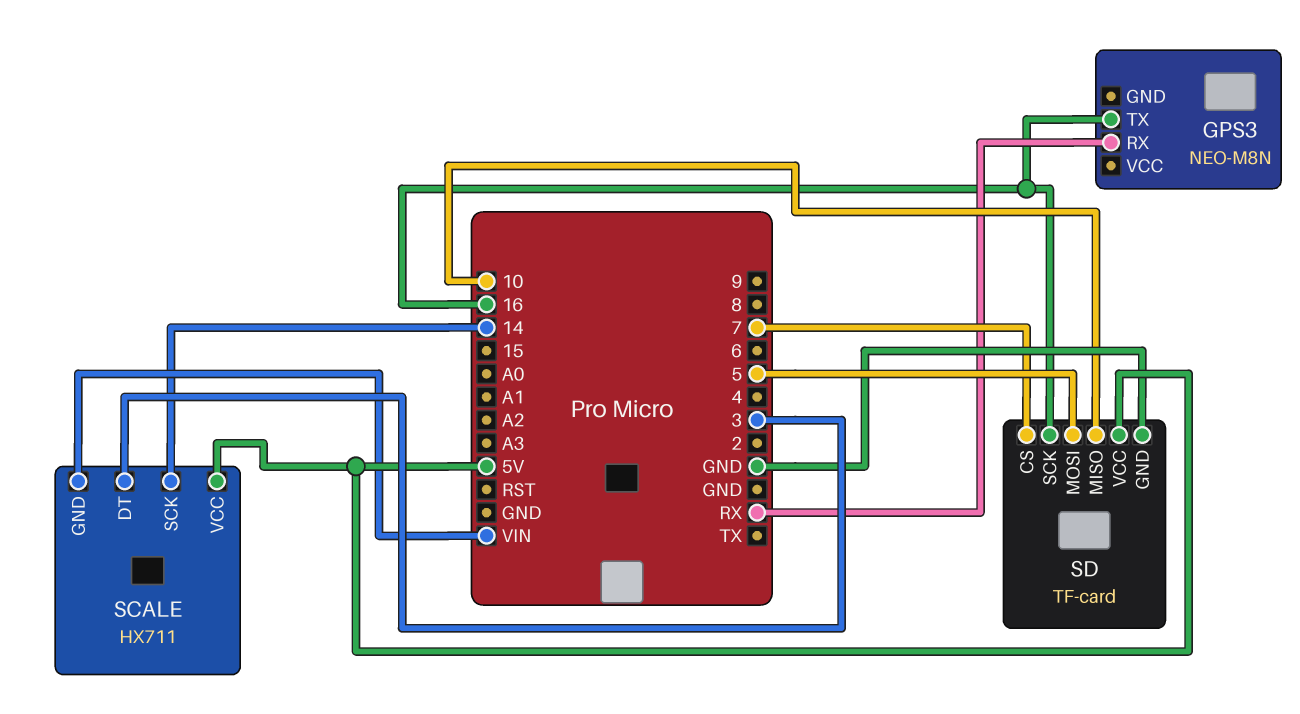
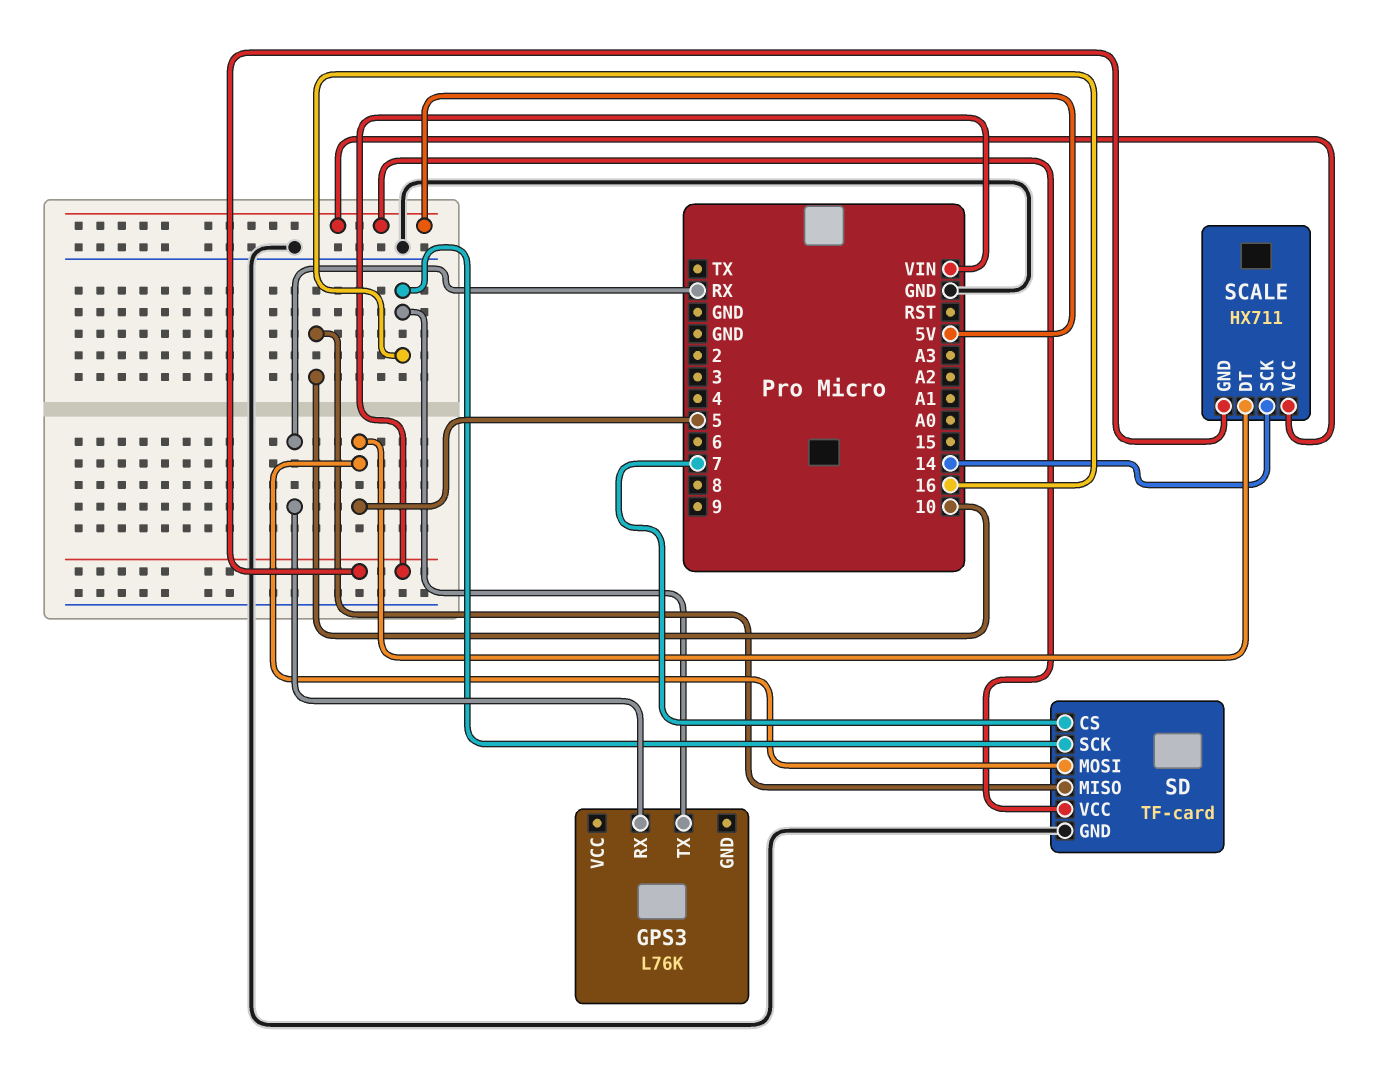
GPS3: NEO-M8N -> L76K
SCALE pin DT: 3 -> 5

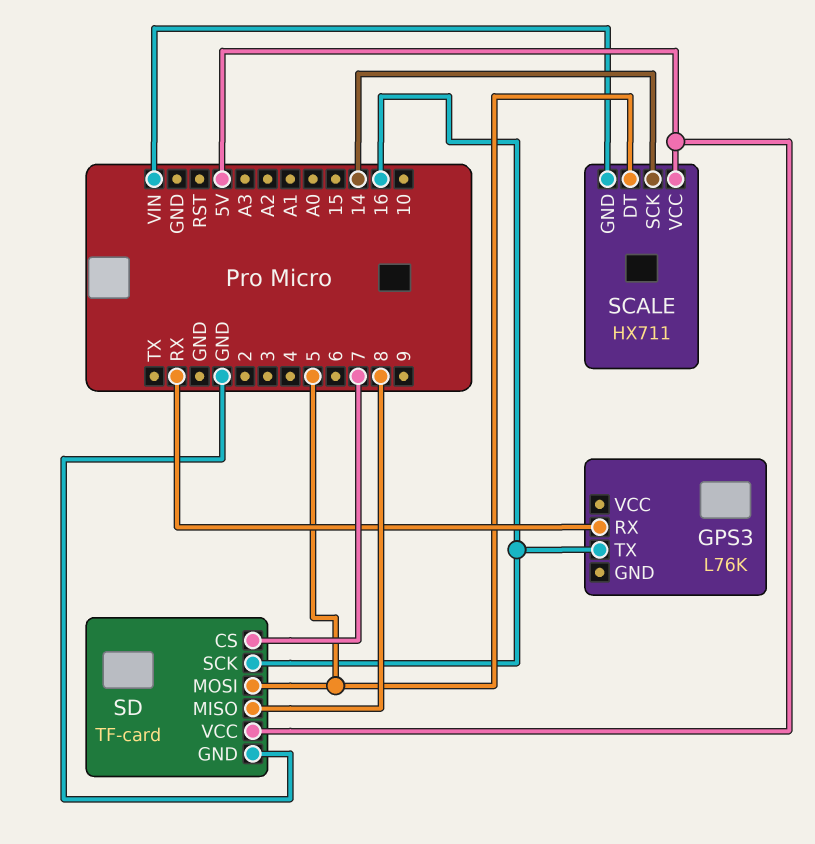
SD pin MISO: 10 -> 8

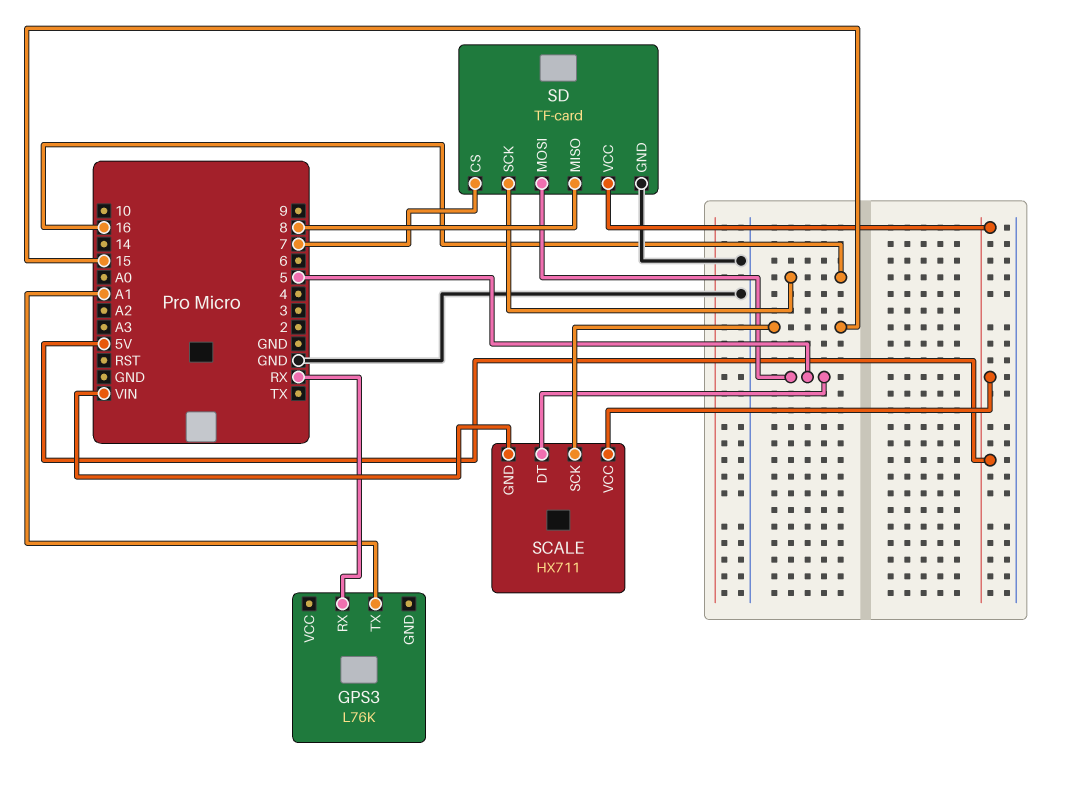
GPS3 pin TX: 16 -> A1
SCALE pin SCK: 14 -> 15

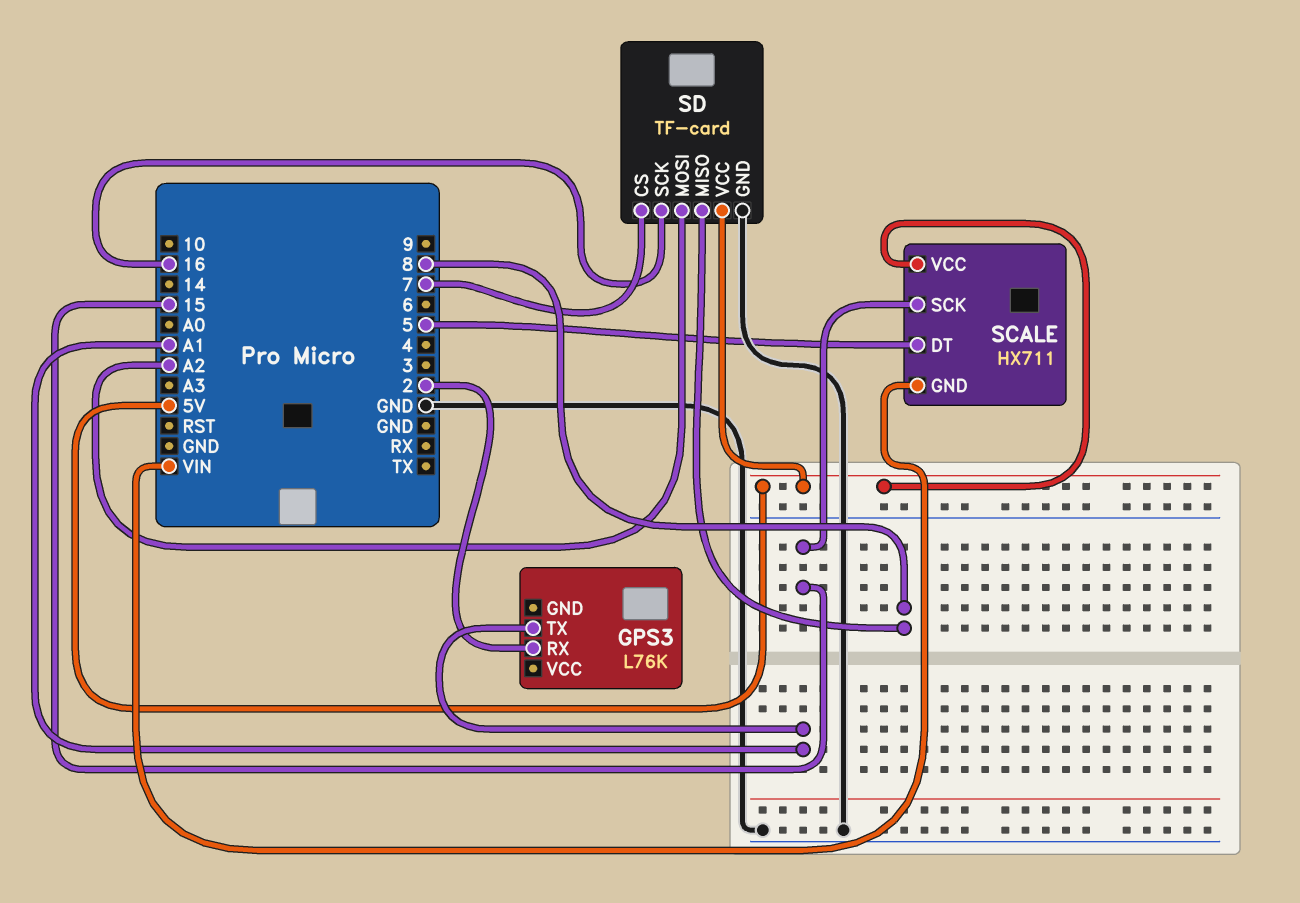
GPS3 pin RX: RX -> 2
SD pin MOSI: 5 -> A2

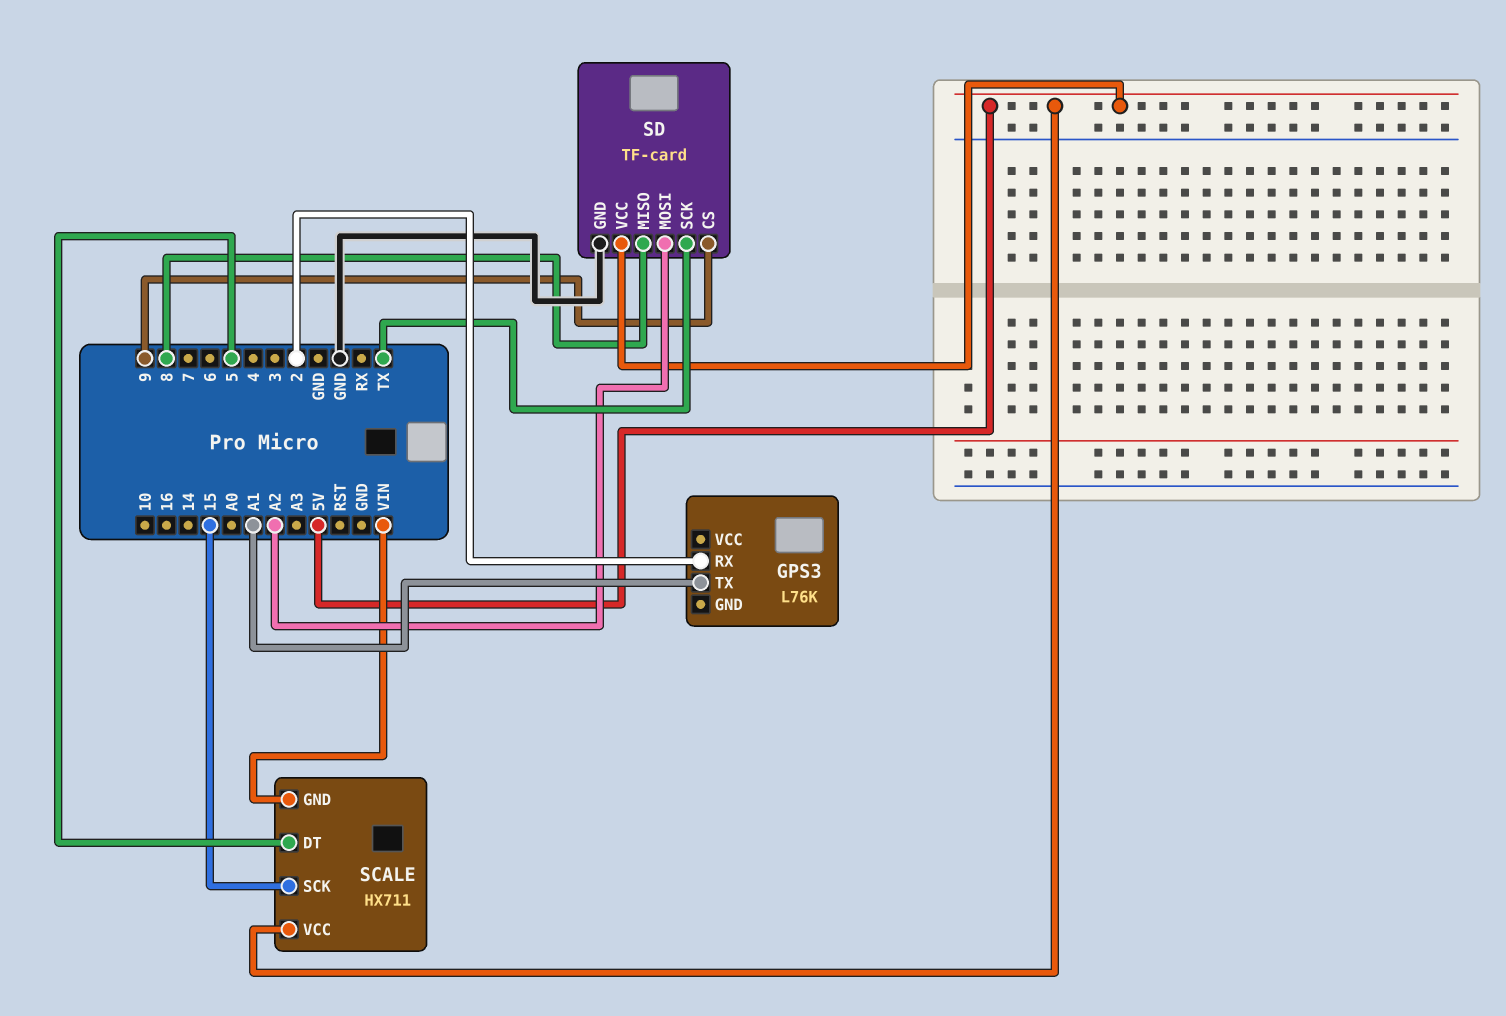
SD pin CS: 7 -> 9
SD pin SCK: 16 -> TX

